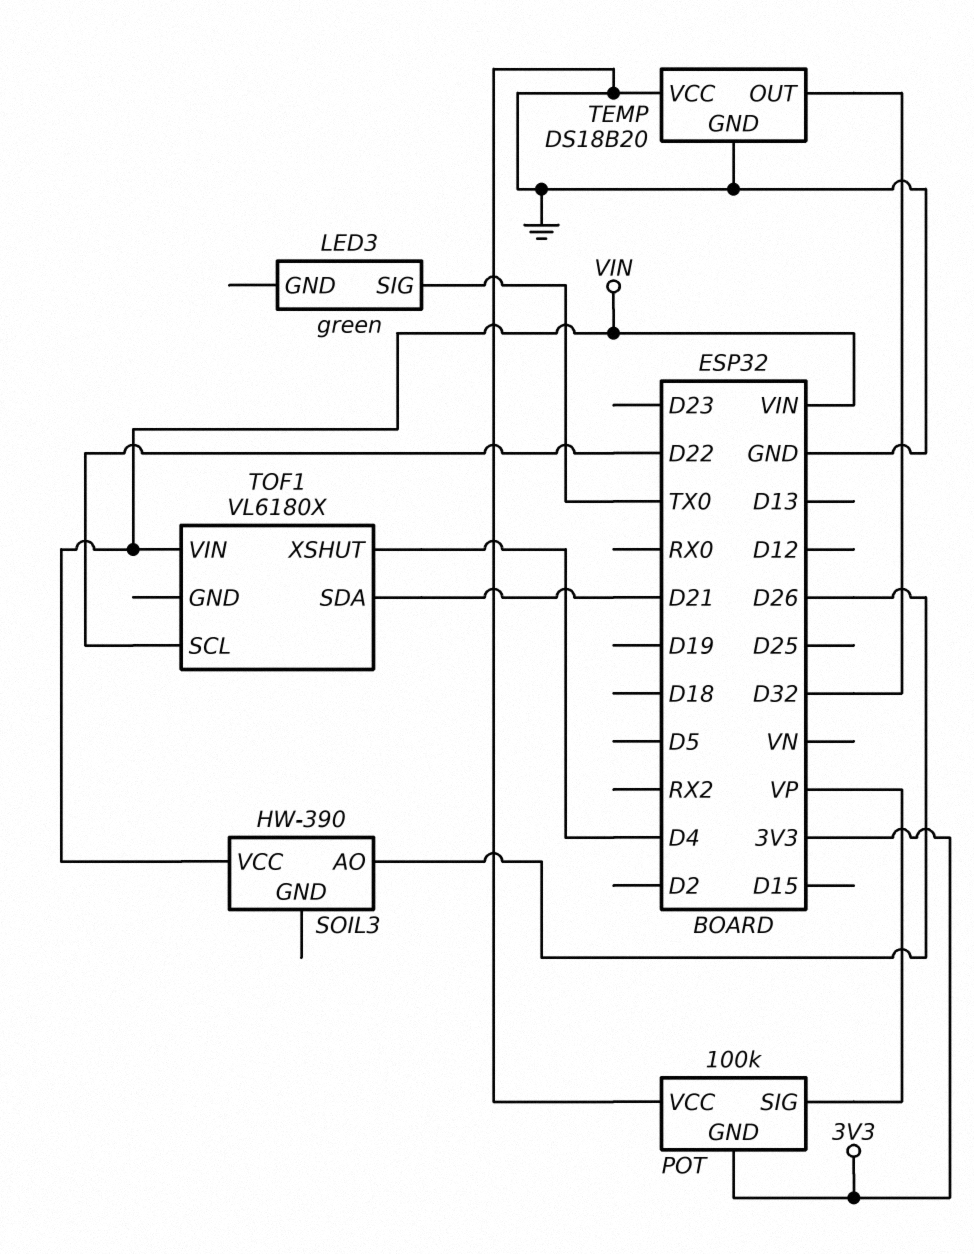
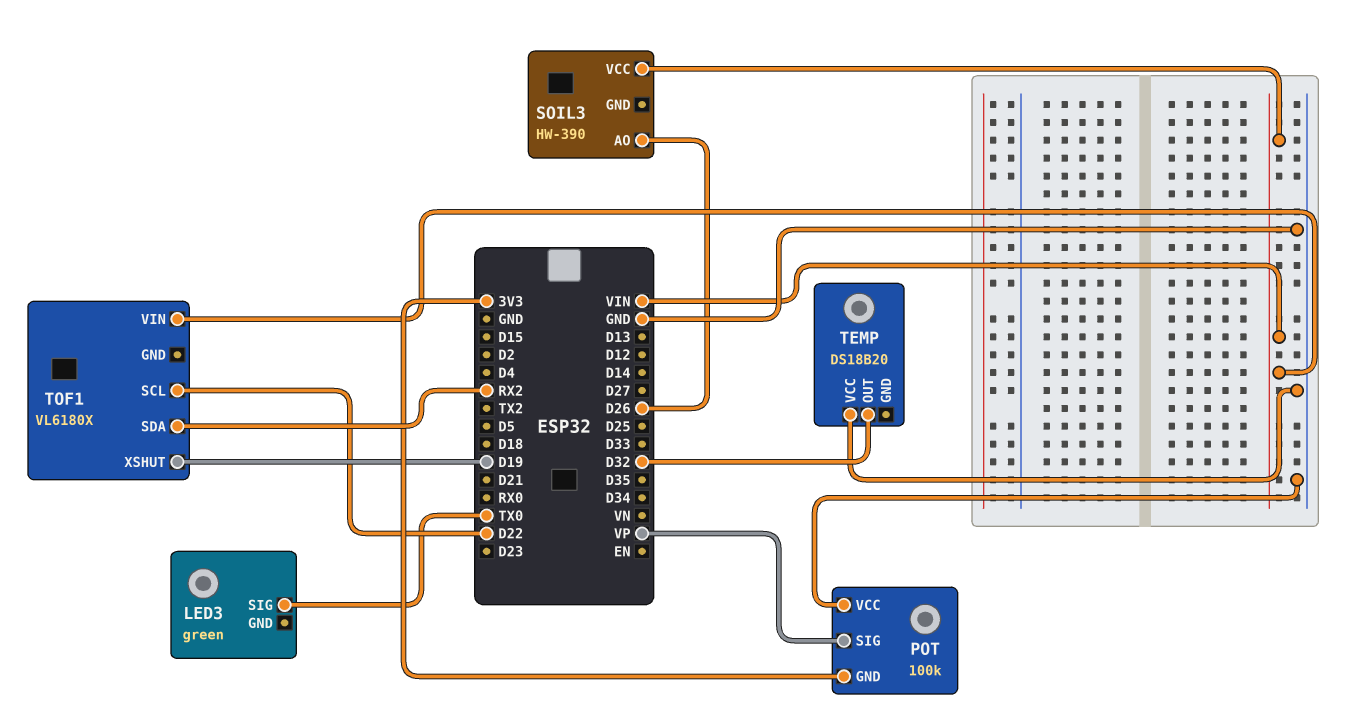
TEMP pin GND: GND -> none
TOF1 pin SDA: D21 -> RX2
TOF1 pin XSHUT: D4 -> D19

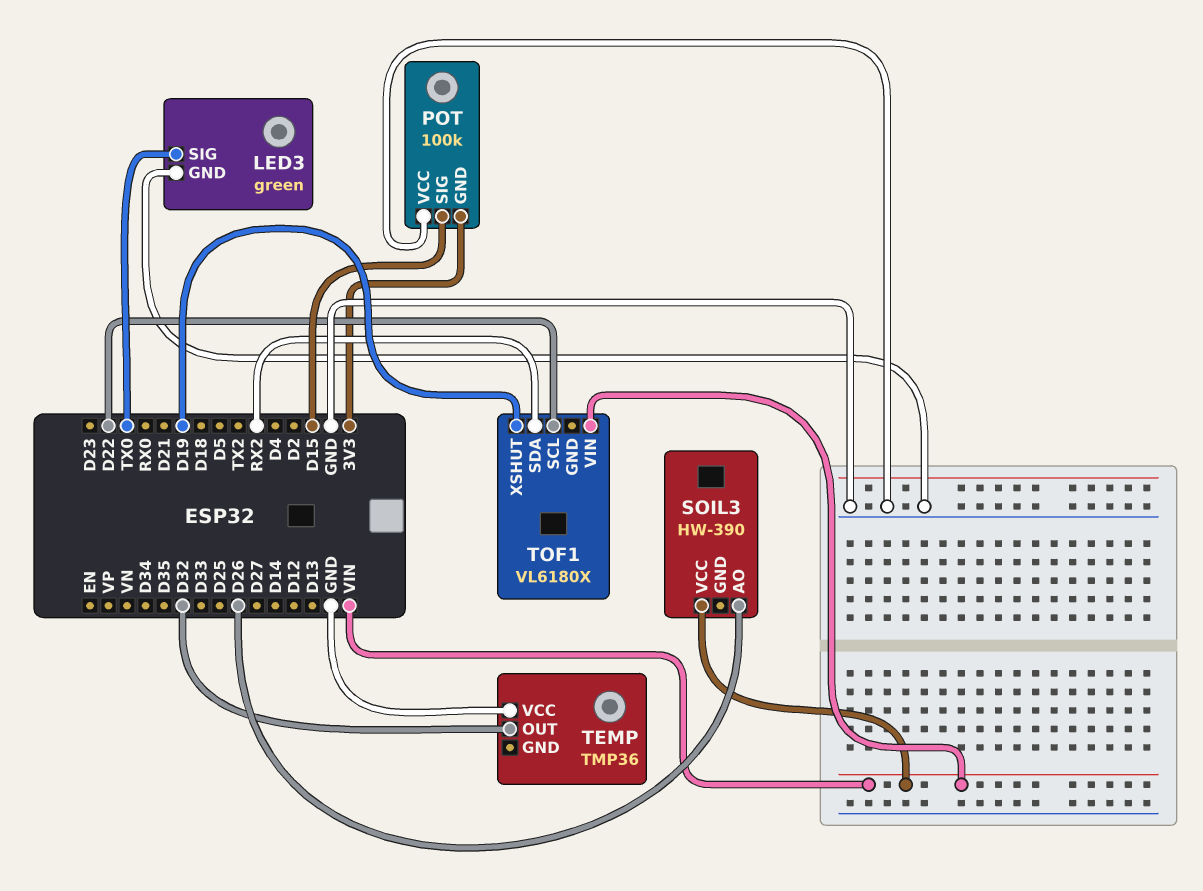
LED3 pin GND: none -> GND
POT pin SIG: VP -> D15
TEMP: DS18B20 -> TMP36

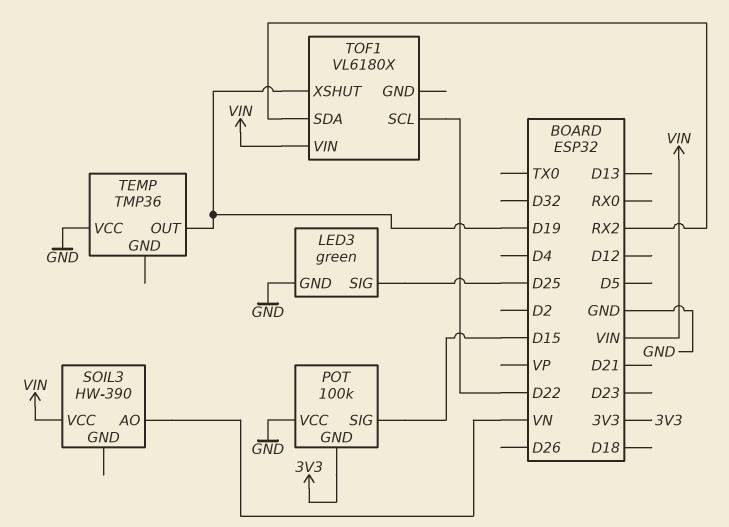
LED3 pin SIG: TX0 -> D25
SOIL3 pin AO: D26 -> VN
TEMP pin OUT: D32 -> D19

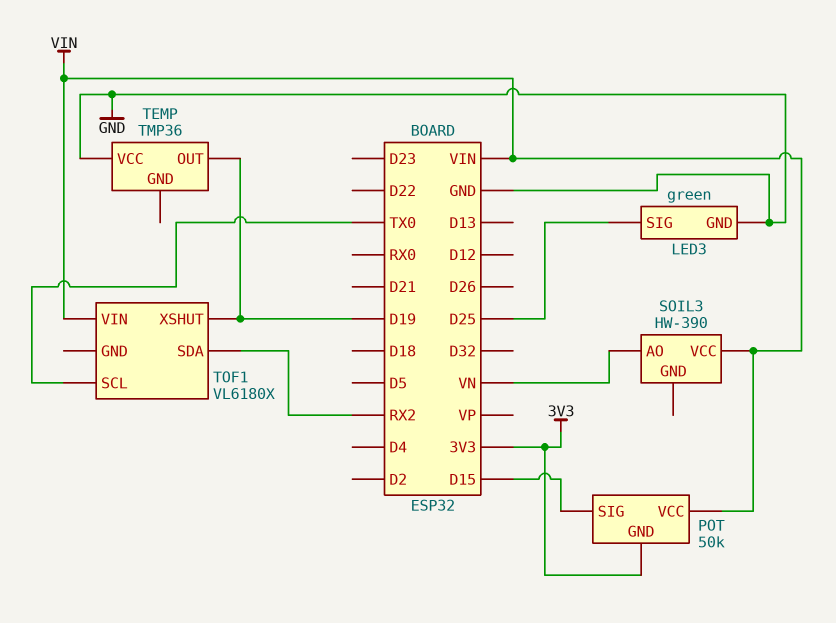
POT: 100k -> 50k
POT pin VCC: GND -> VIN
TOF1 pin SCL: D22 -> TX0

